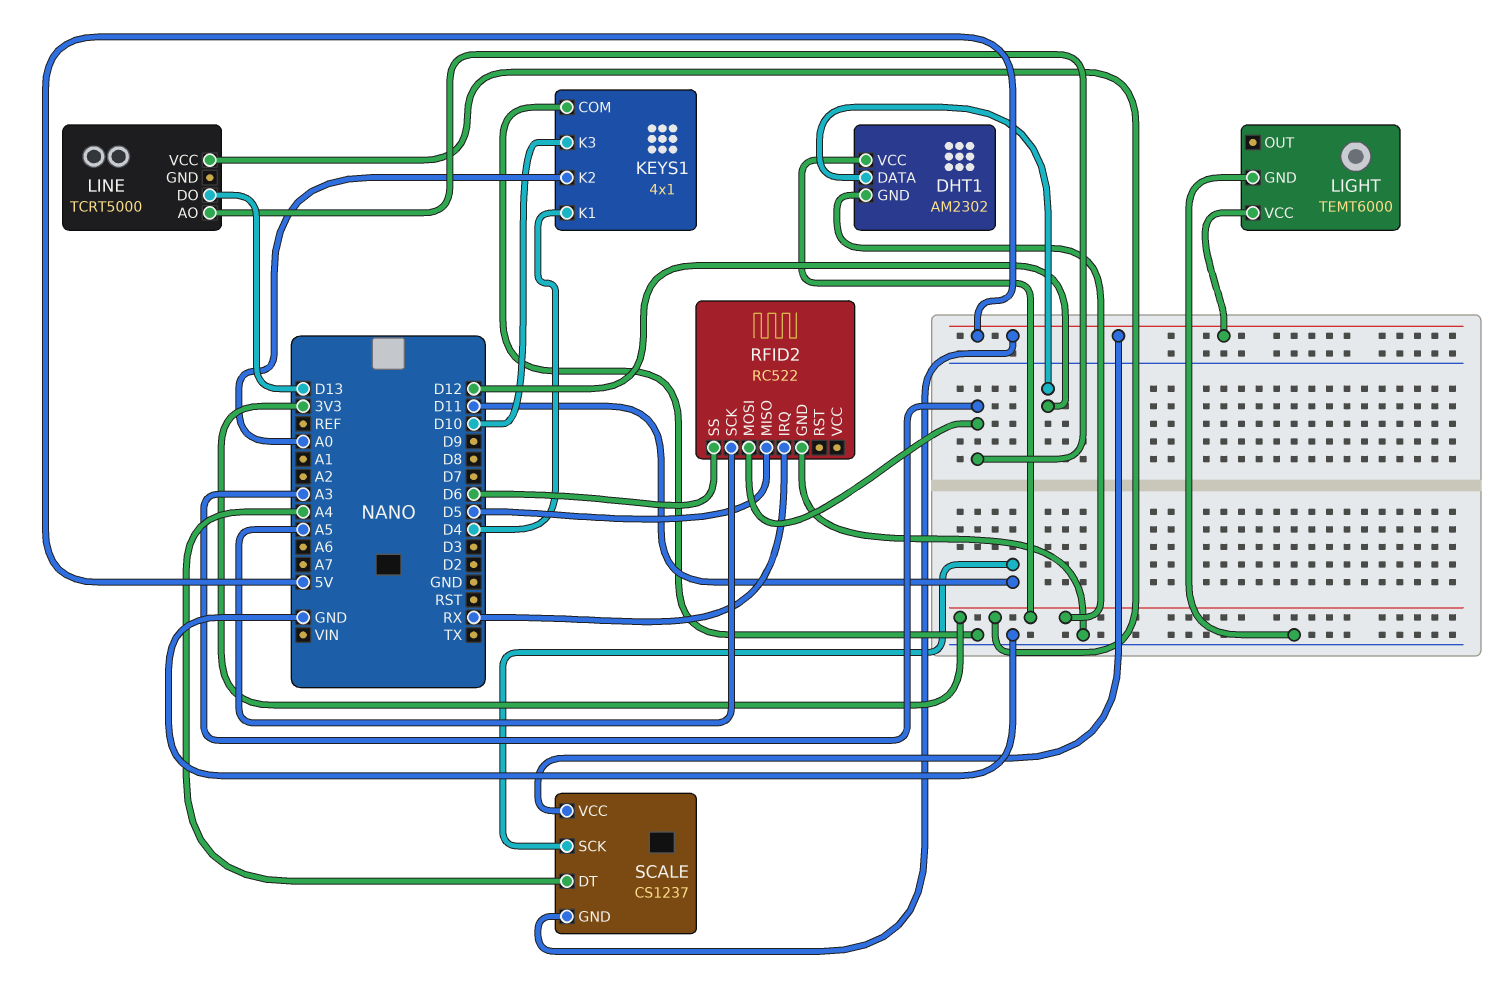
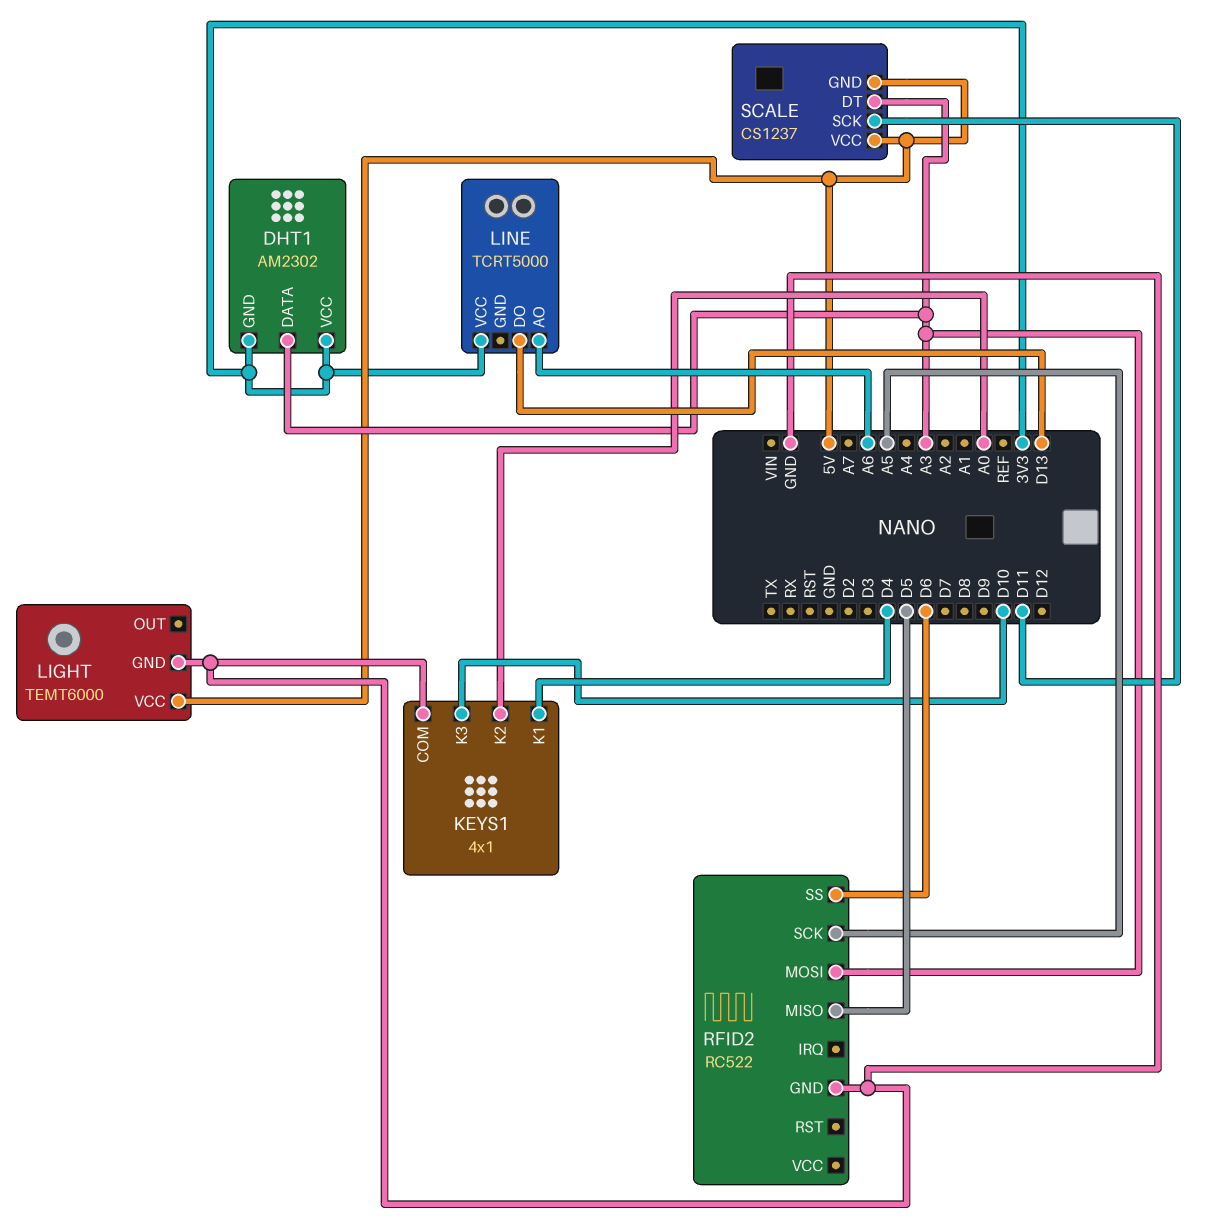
DHT1 pin DATA: D12 -> A3
LINE pin AO: A3 -> A6
RFID2 pin IRQ: RX -> none
SCALE pin DT: A4 -> A3

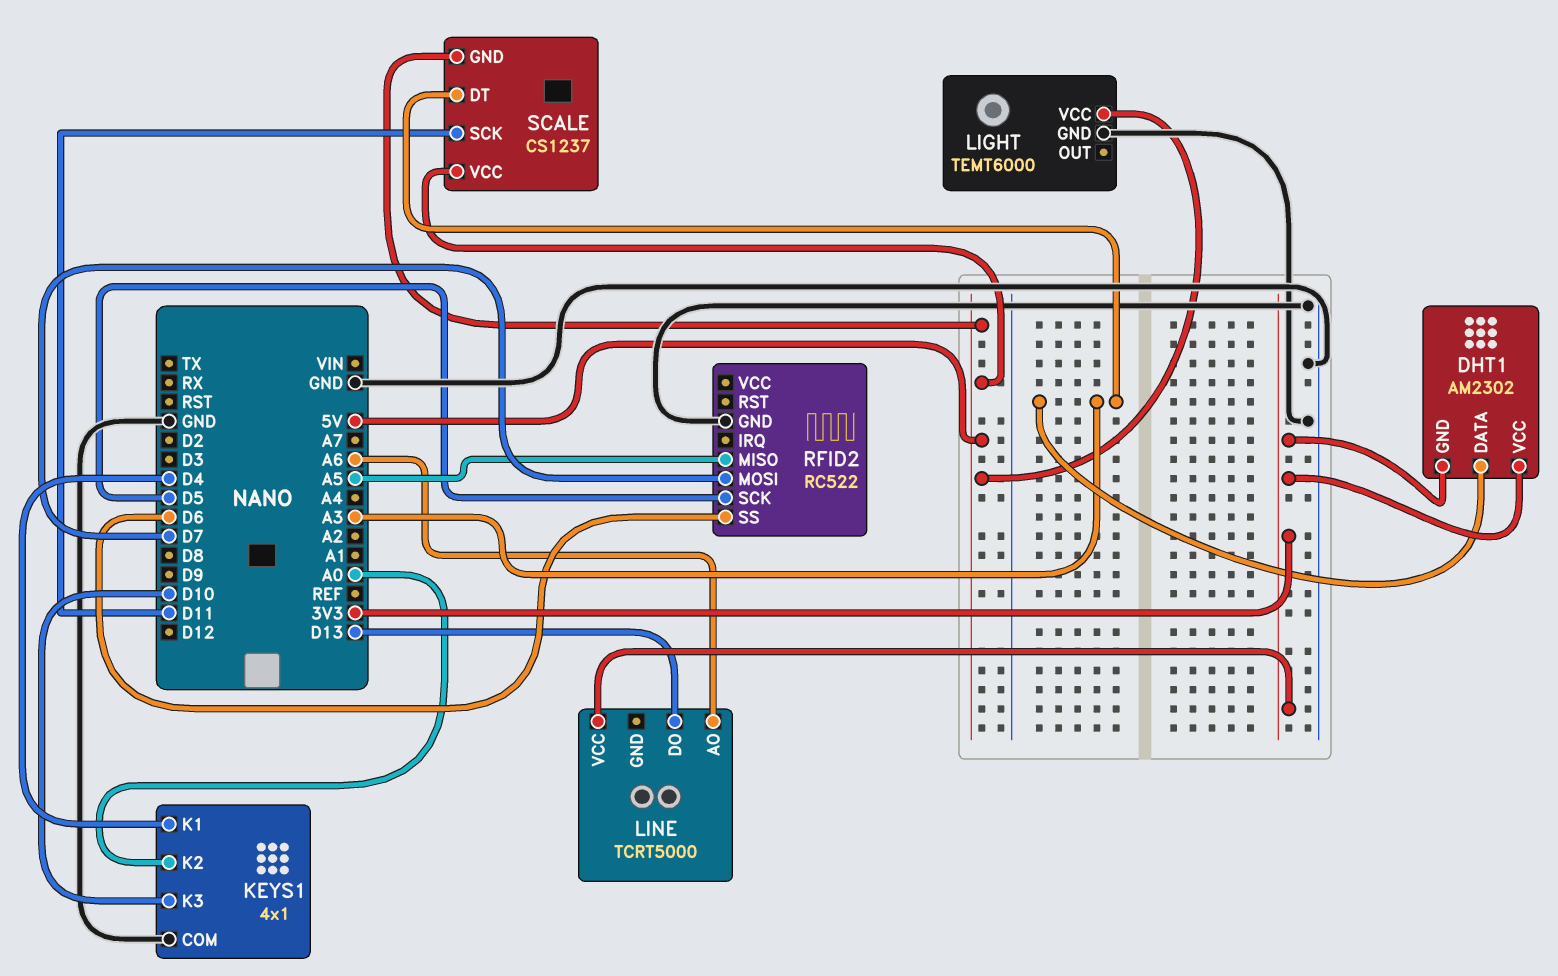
RFID2 pin MISO: D5 -> A5
RFID2 pin MOSI: A3 -> D7
RFID2 pin SCK: A5 -> D5

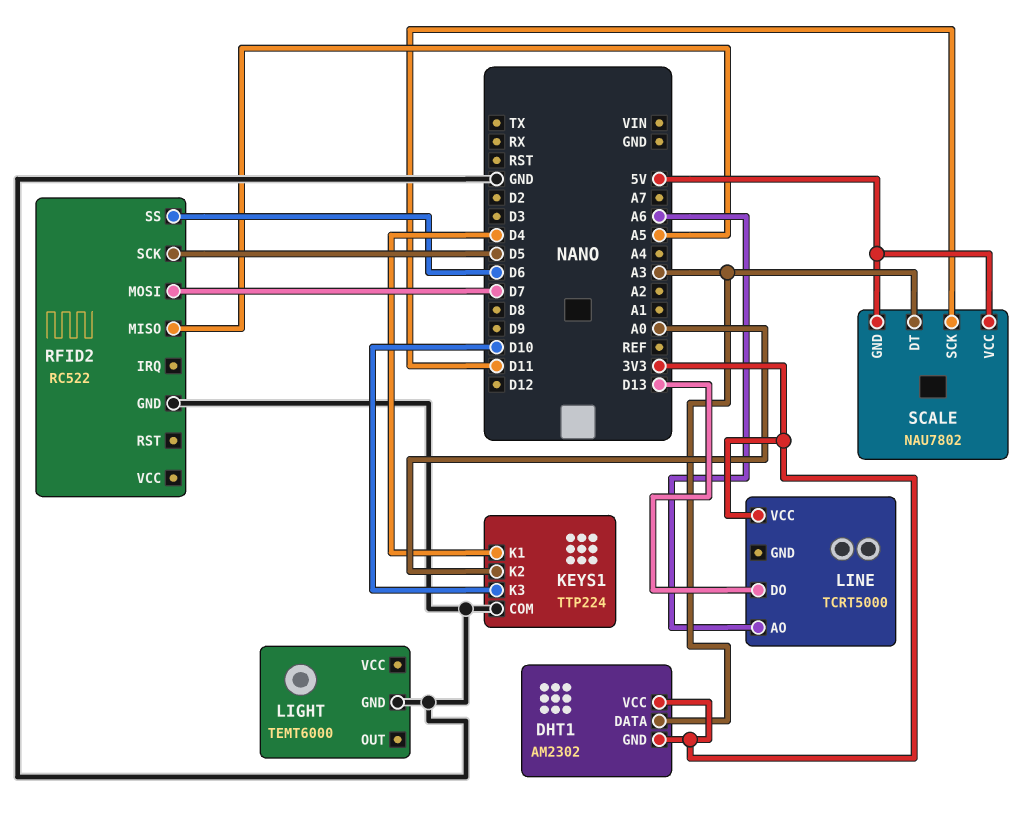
KEYS1: 4x1 -> TTP224
LIGHT pin VCC: 5V -> none
SCALE: CS1237 -> NAU7802

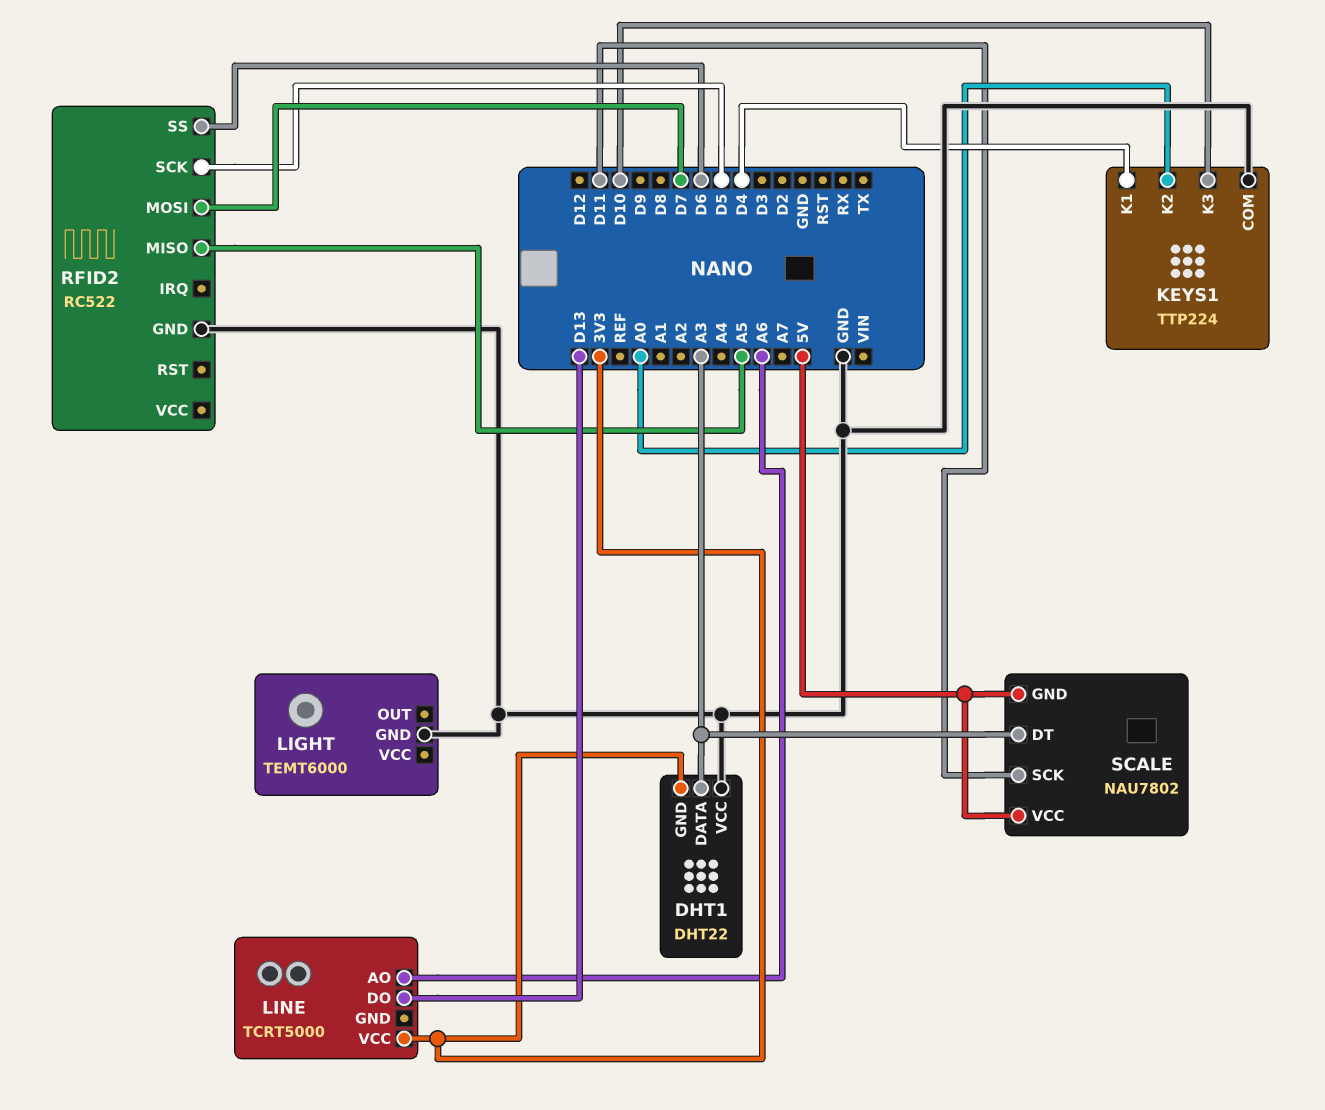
DHT1: AM2302 -> DHT22
DHT1 pin VCC: 3V3 -> GND

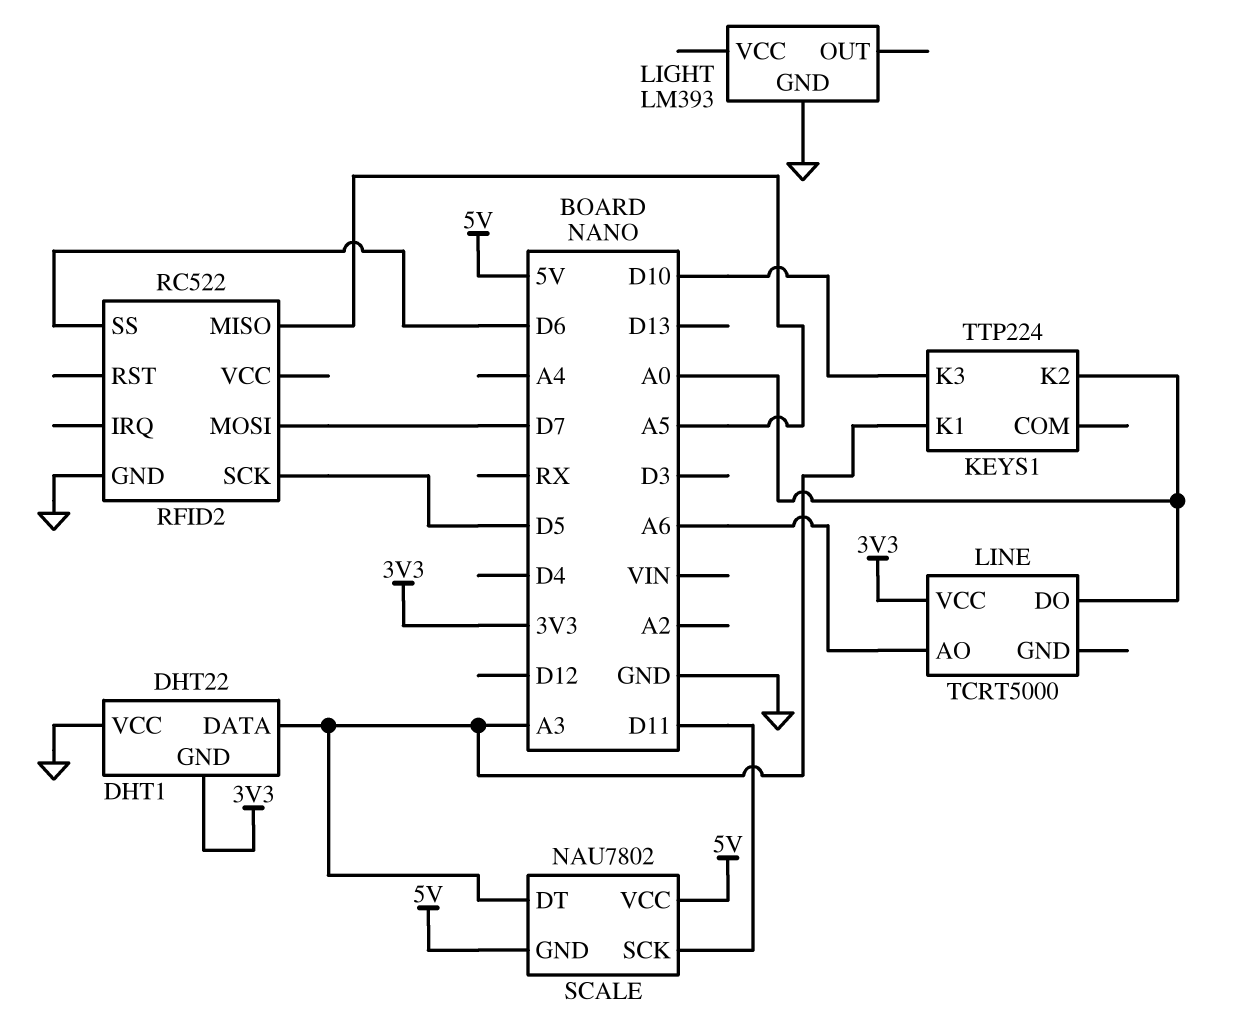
KEYS1 pin COM: GND -> none
KEYS1 pin K1: D4 -> A3
LIGHT: TEMT6000 -> LM393
LINE pin DO: D13 -> A0

